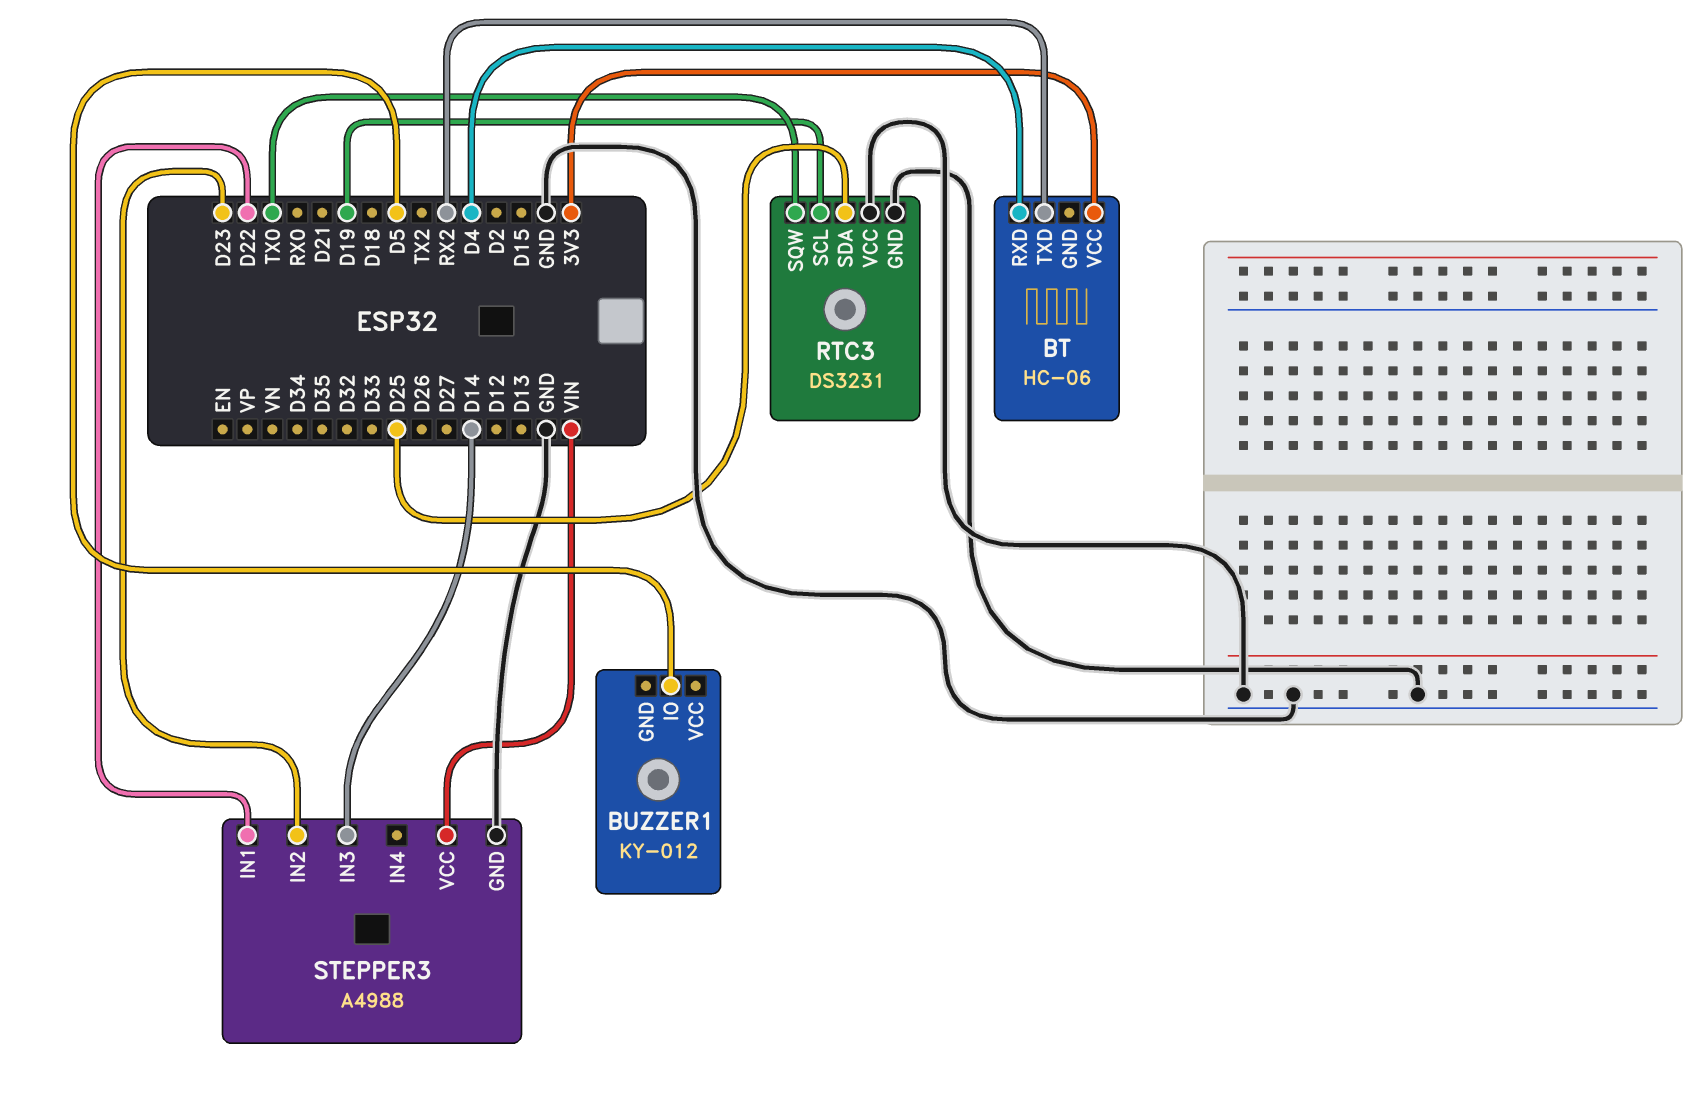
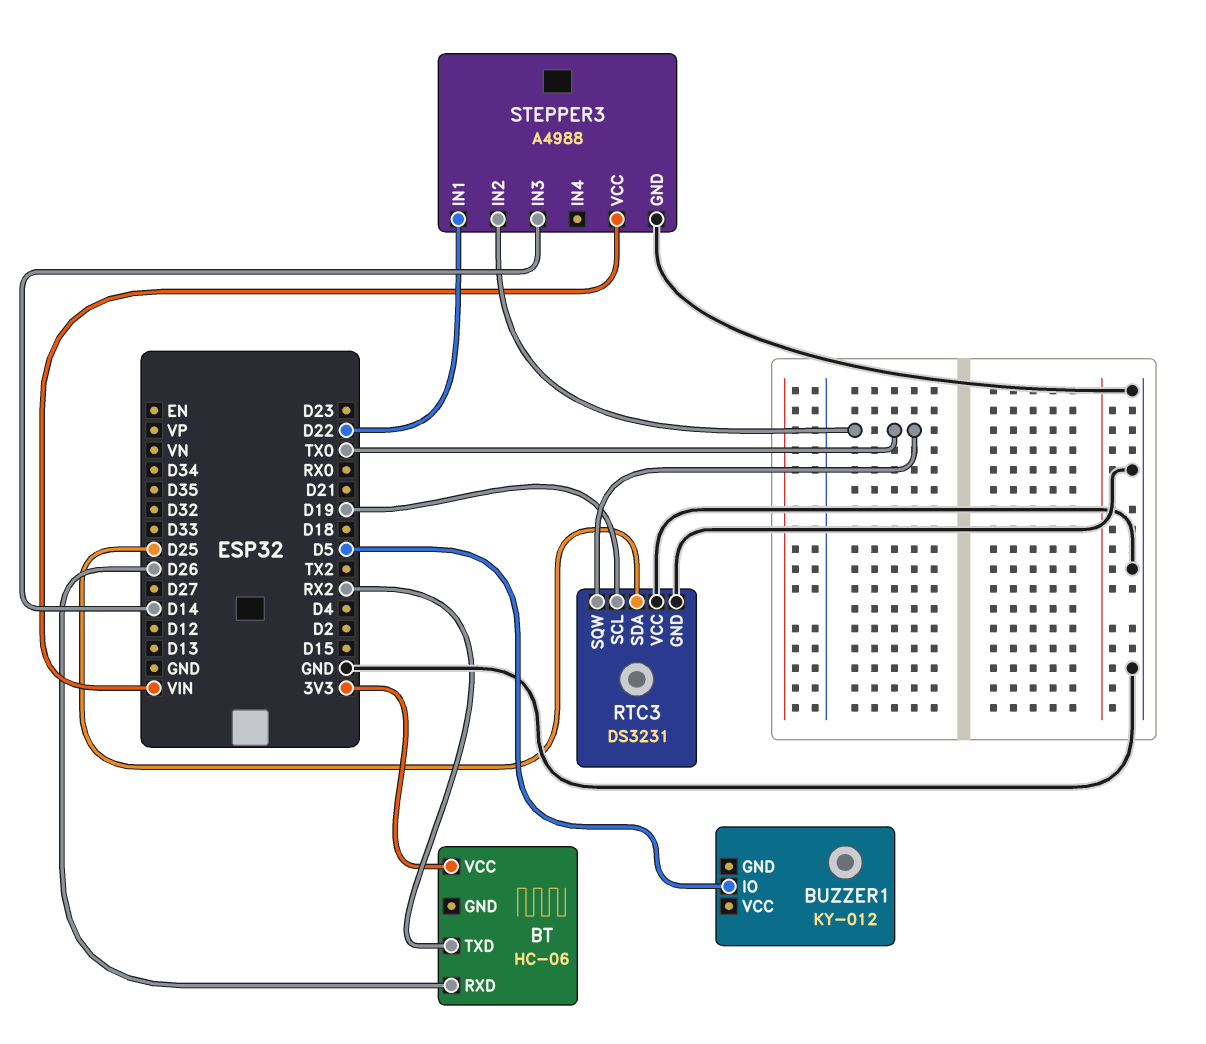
BT pin RXD: D4 -> D26
STEPPER3 pin IN2: D23 -> TX0

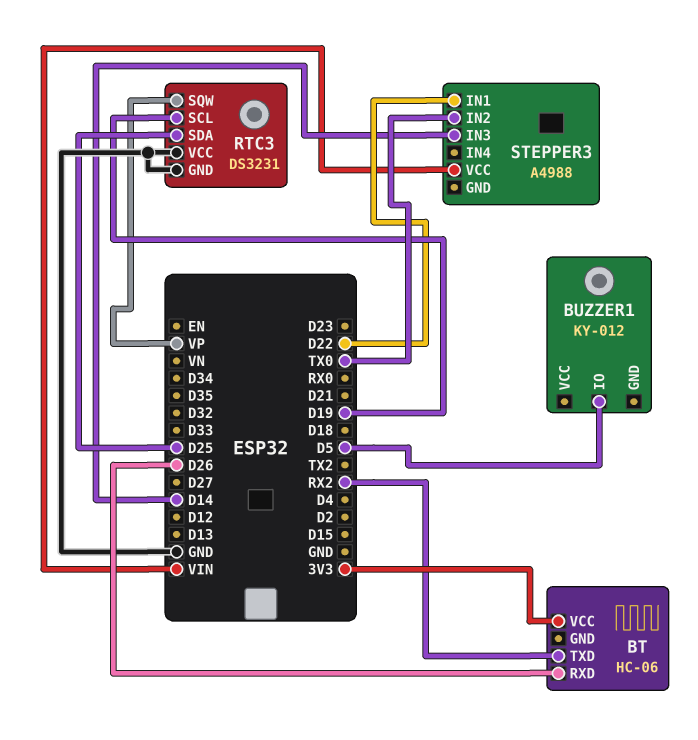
RTC3 pin SQW: TX0 -> VP
STEPPER3 pin GND: GND -> none

